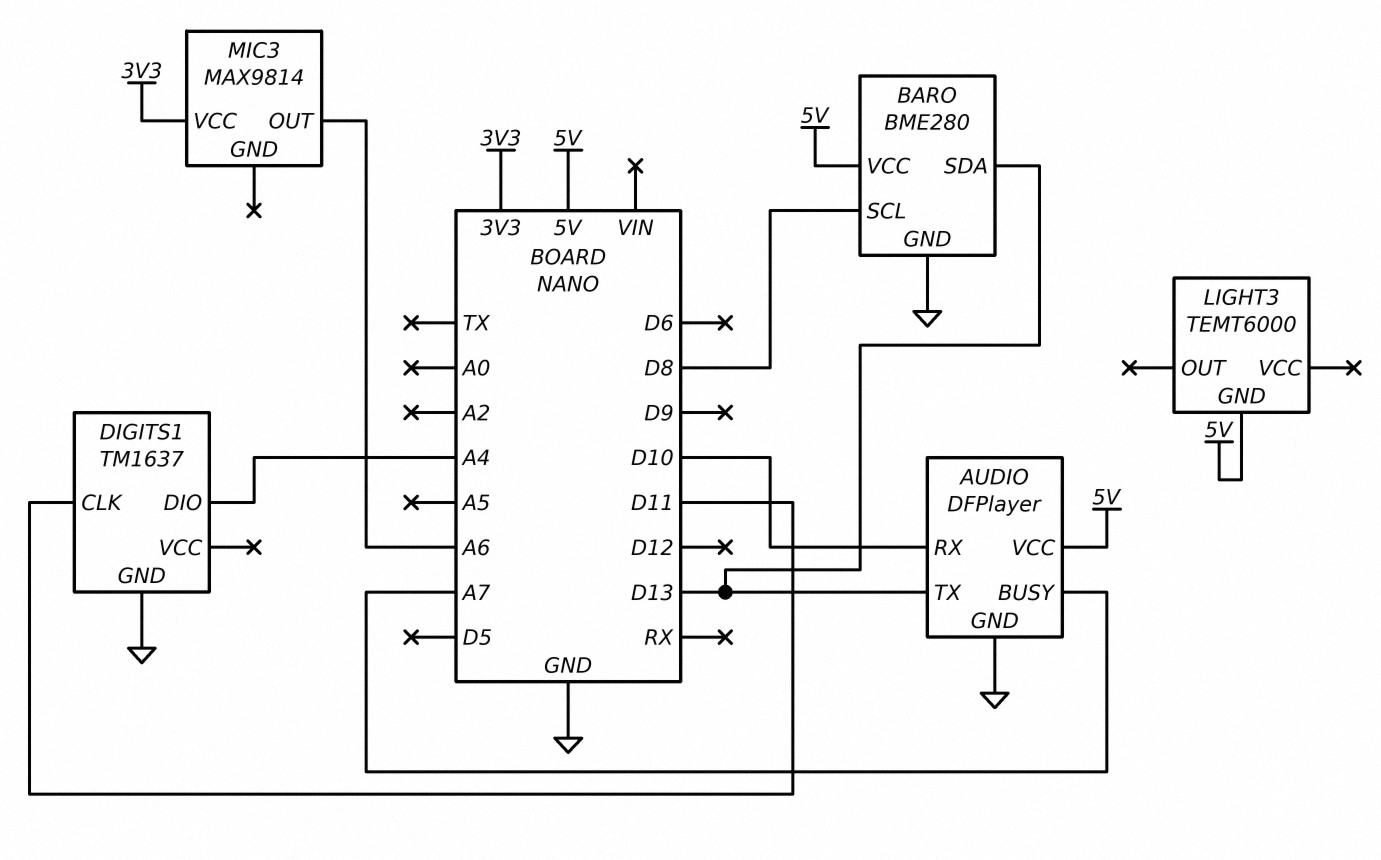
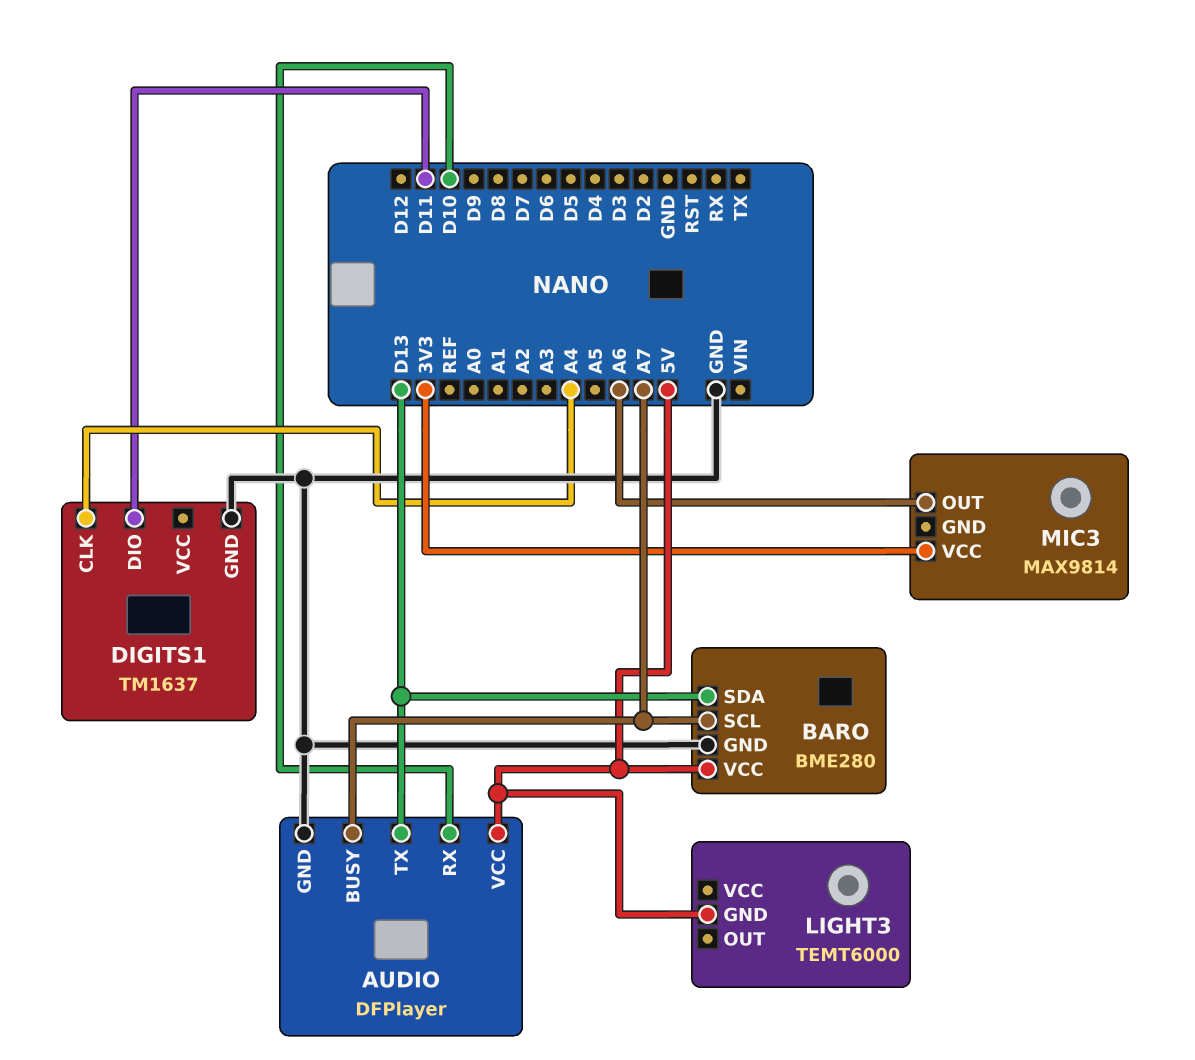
BARO pin SCL: D8 -> A7
DIGITS1 pin CLK: D11 -> A4
DIGITS1 pin DIO: A4 -> D11

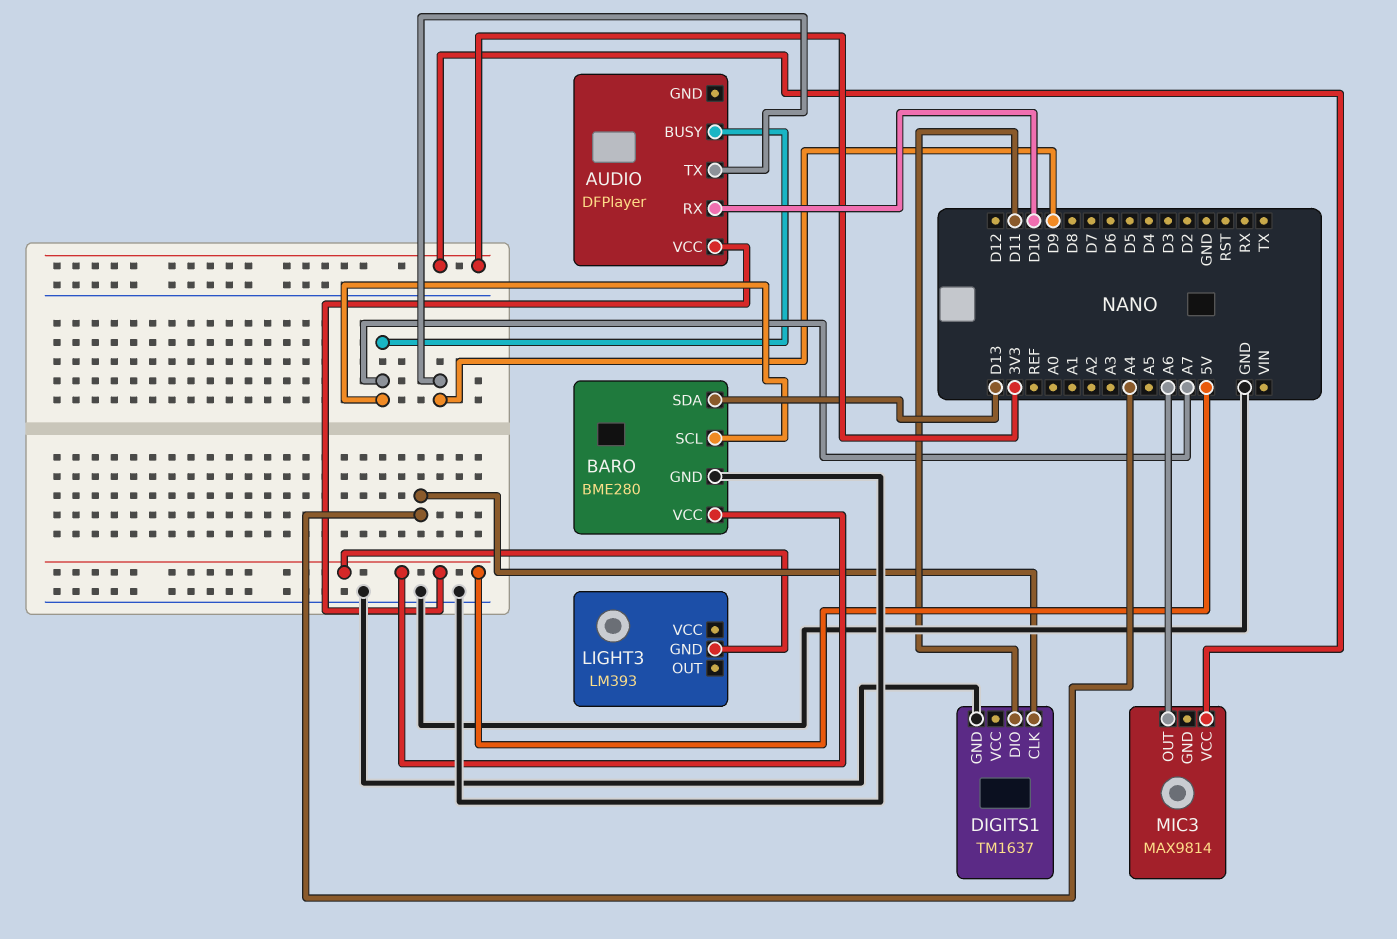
AUDIO pin GND: GND -> none
AUDIO pin TX: D13 -> D9
LIGHT3: TEMT6000 -> LM393

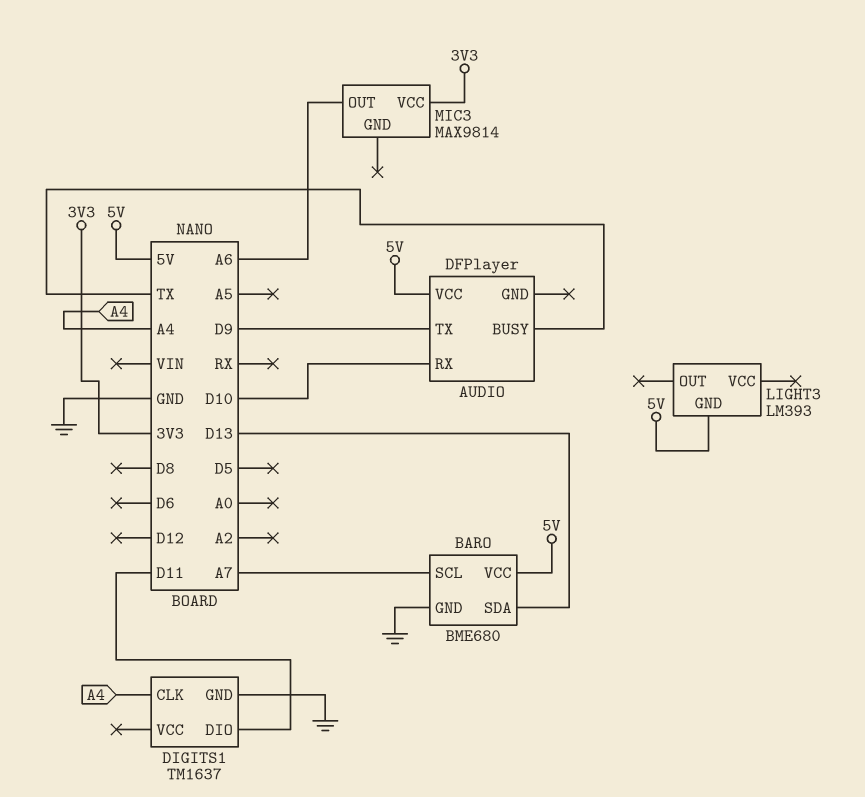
AUDIO pin BUSY: A7 -> TX
BARO: BME280 -> BME680

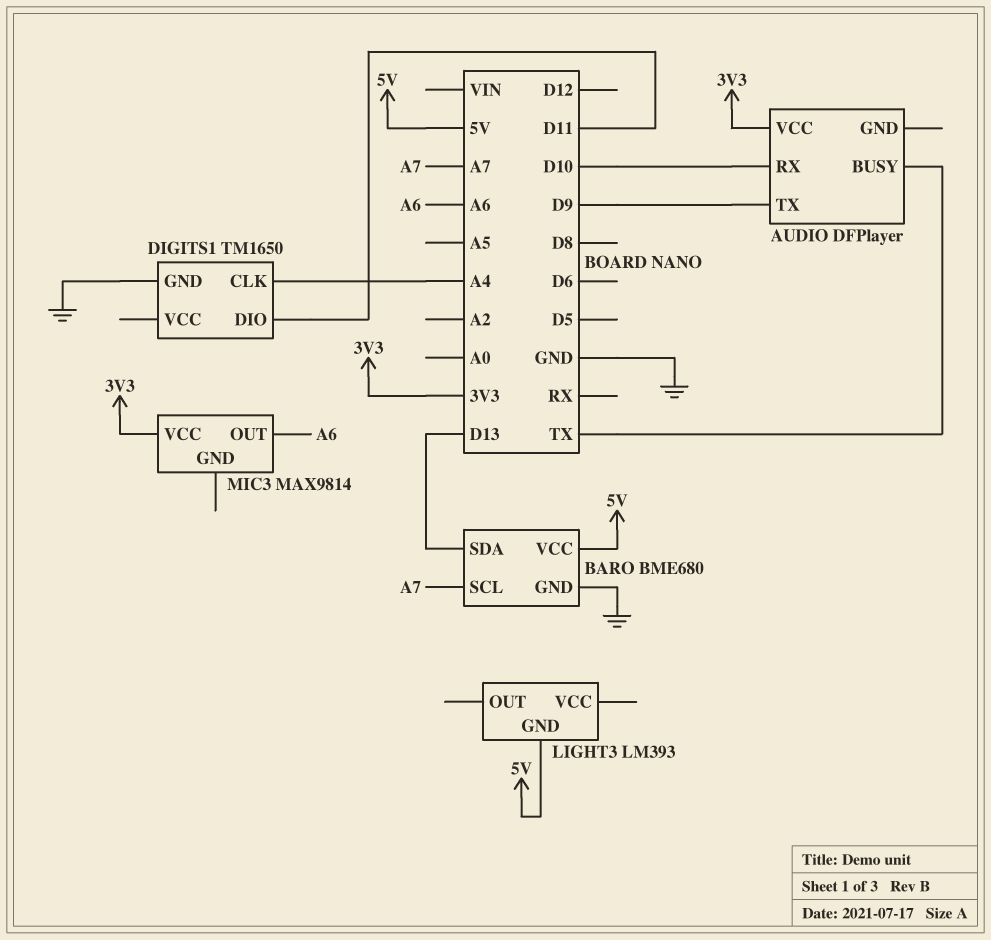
AUDIO pin VCC: 5V -> 3V3
DIGITS1: TM1637 -> TM1650

